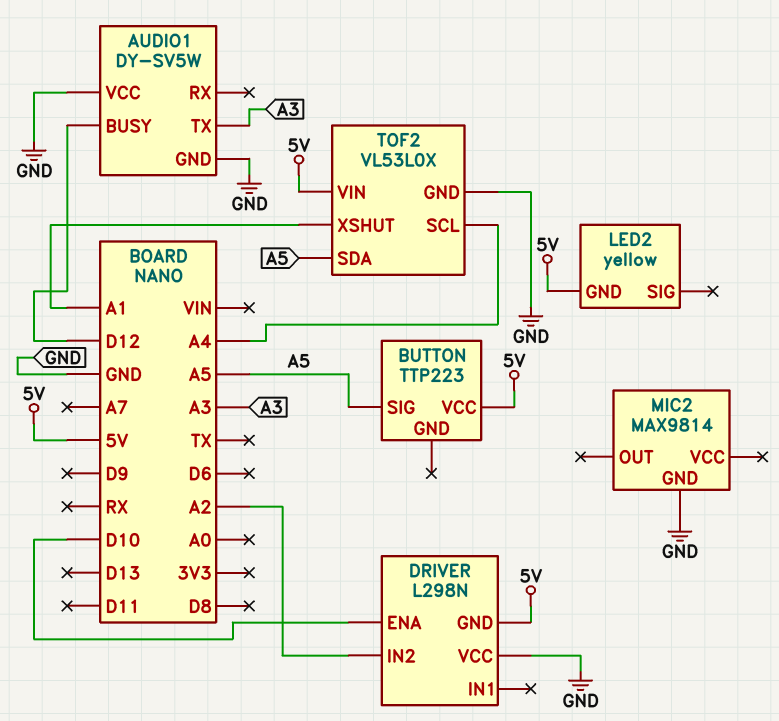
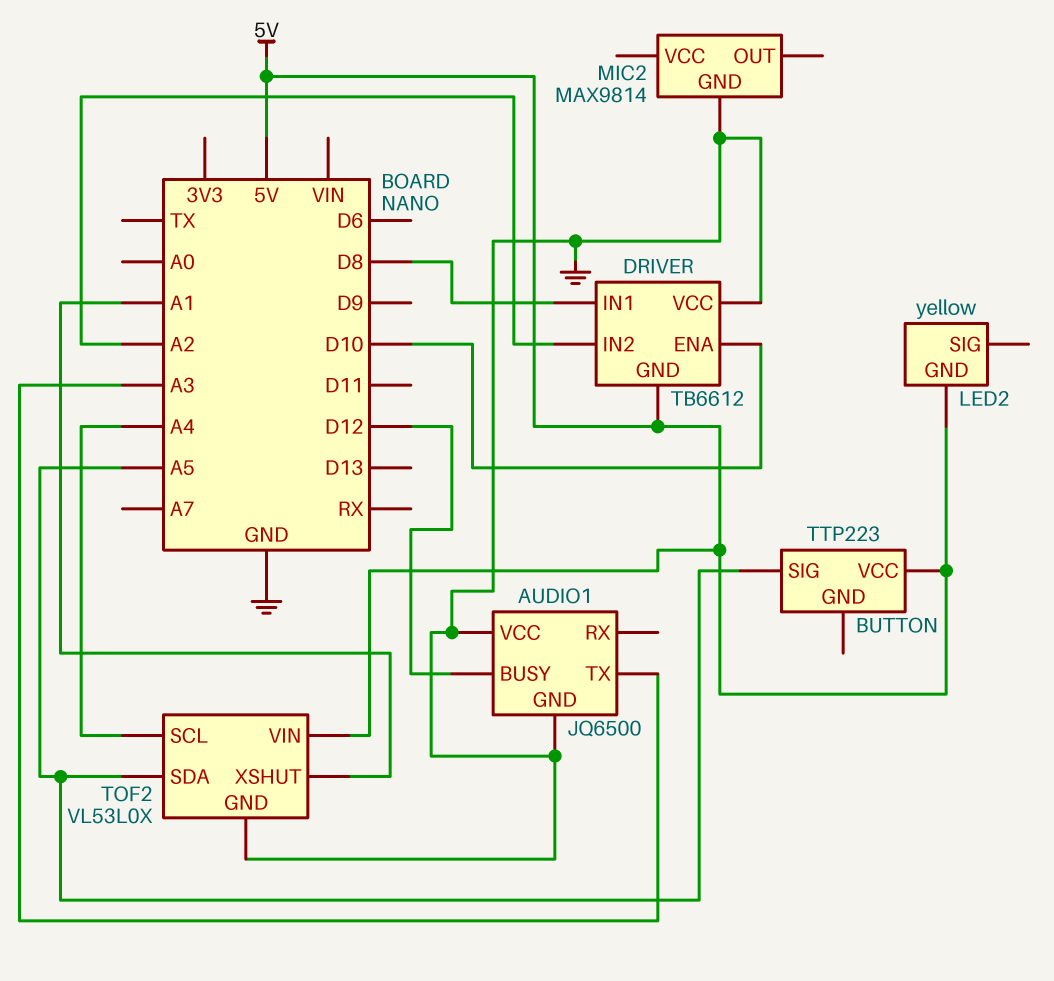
AUDIO1: DY-SV5W -> JQ6500
DRIVER: L298N -> TB6612
DRIVER pin IN1: none -> D8

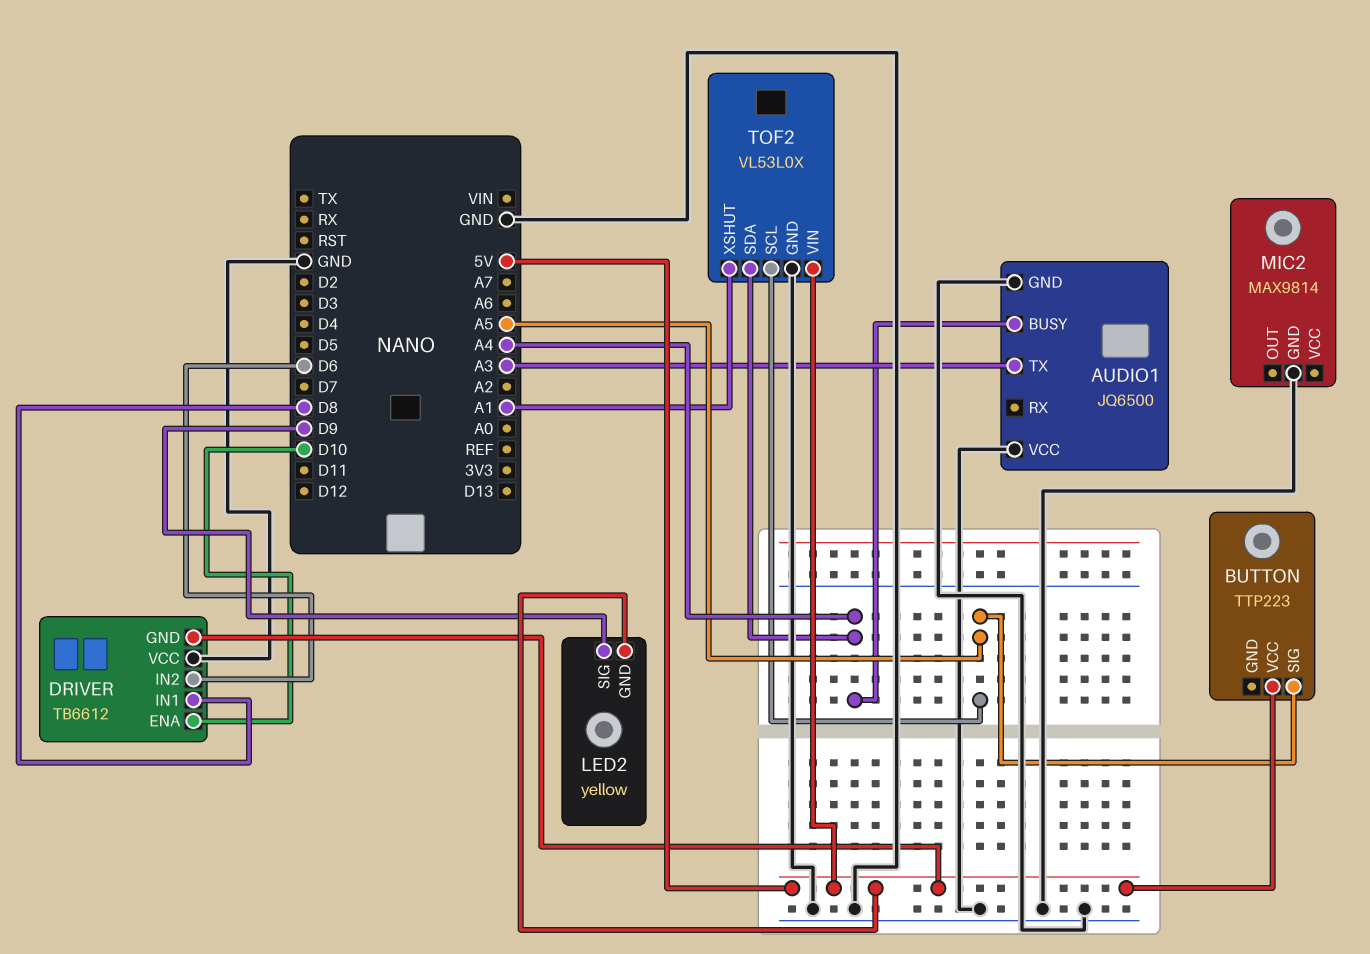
AUDIO1 pin BUSY: D12 -> A4
DRIVER pin IN2: A2 -> D6
LED2 pin SIG: none -> D9
TOF2 pin SCL: A4 -> A5
TOF2 pin SDA: A5 -> A4

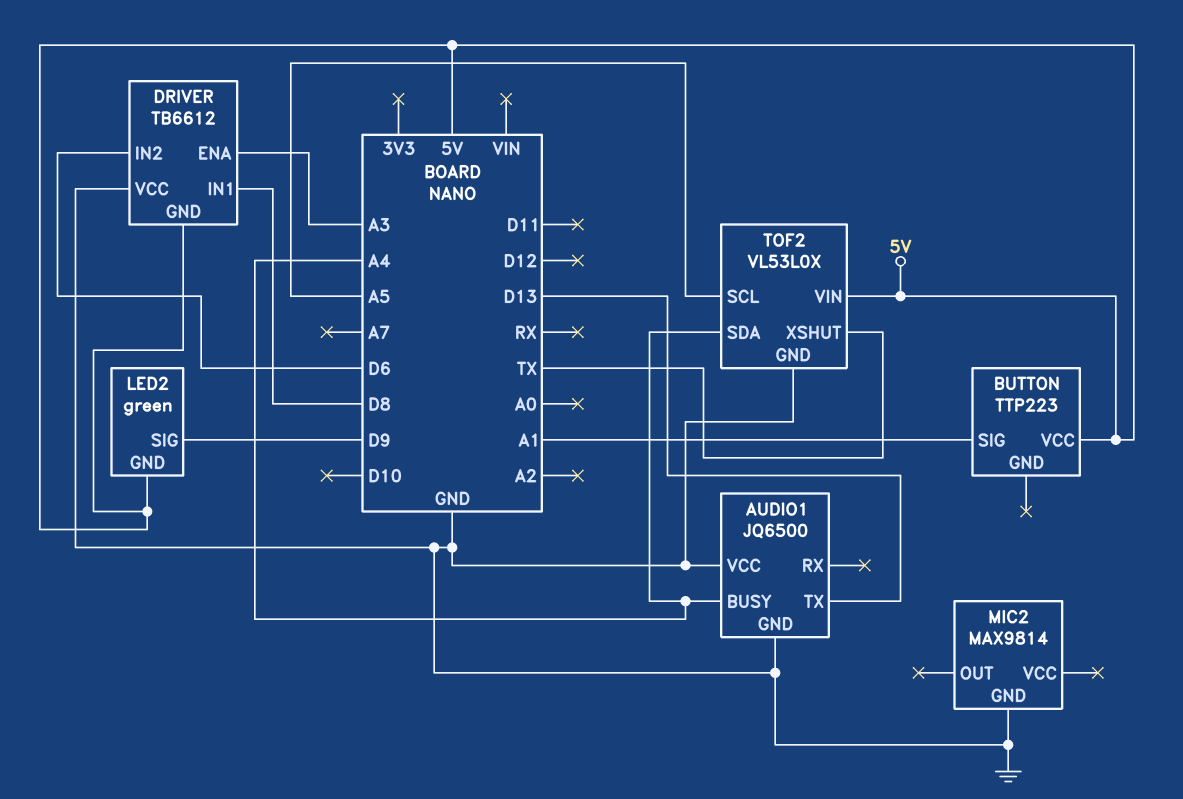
AUDIO1 pin TX: A3 -> D13
BUTTON pin SIG: A5 -> A1
DRIVER pin ENA: D10 -> A3
LED2: yellow -> green
TOF2 pin XSHUT: A1 -> TX

